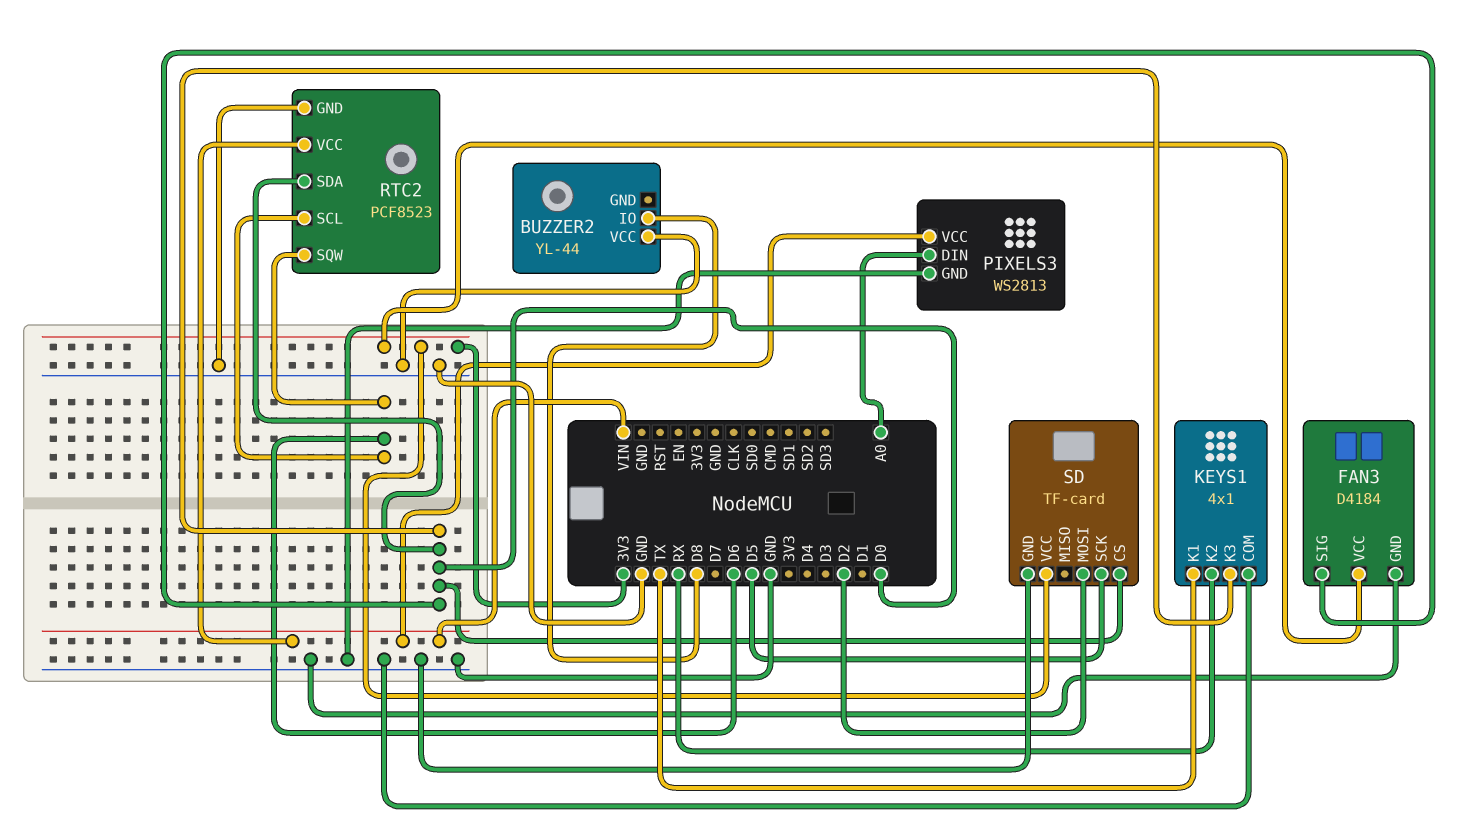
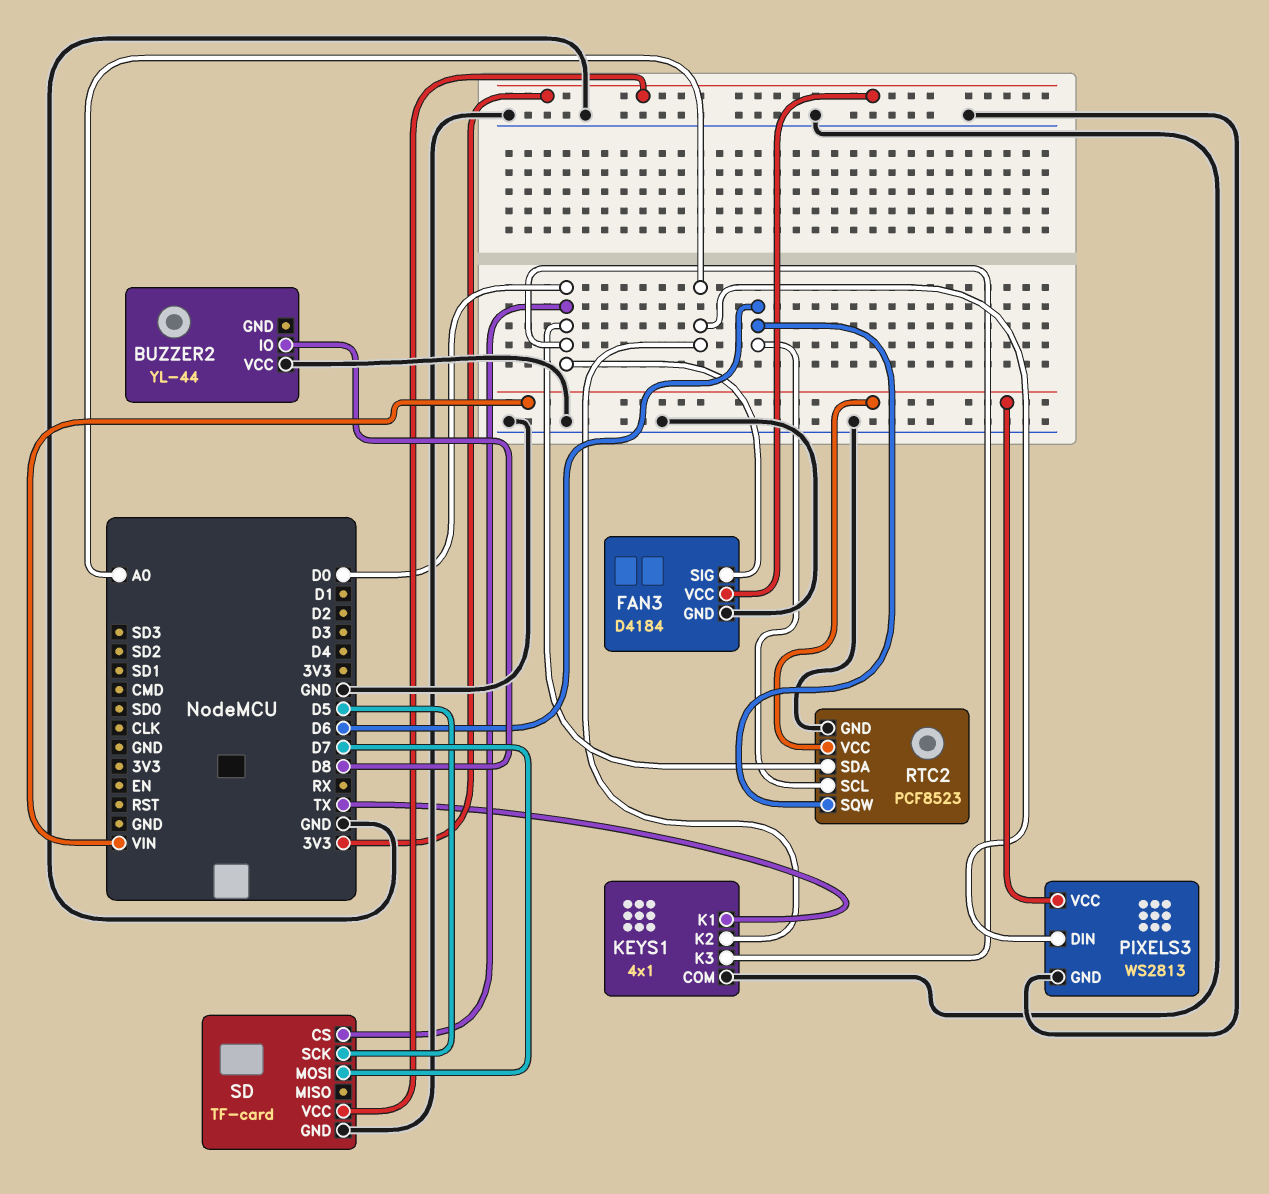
KEYS1 pin K2: RX -> A0
SD pin MOSI: D2 -> D7

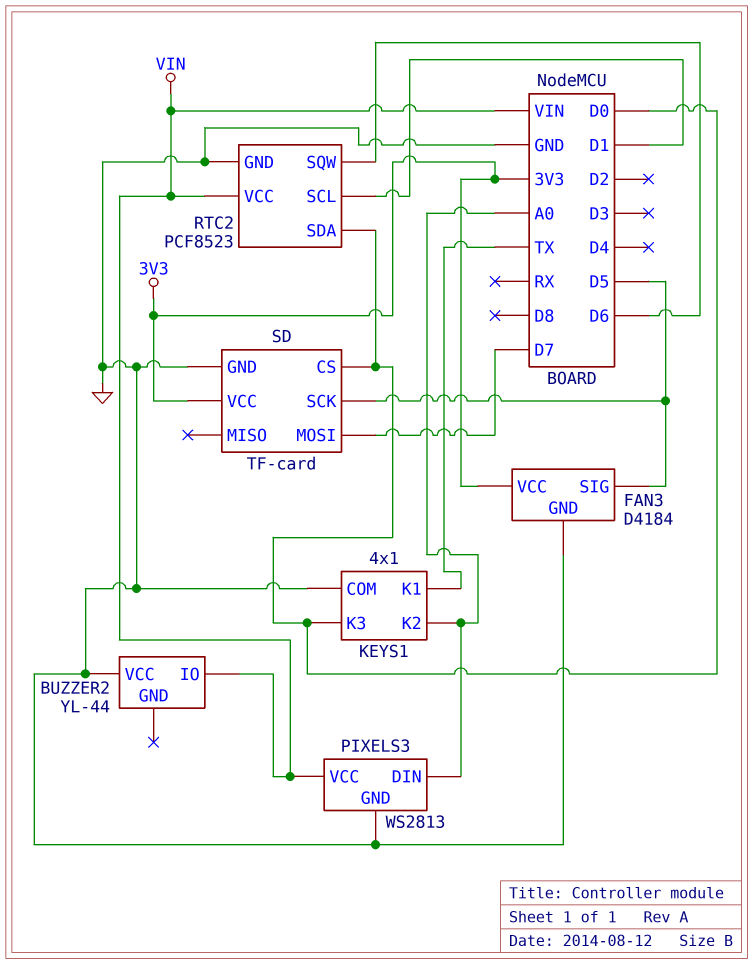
BUZZER2 pin IO: D8 -> VIN
FAN3 pin SIG: D0 -> D5
RTC2 pin SCL: D6 -> D1

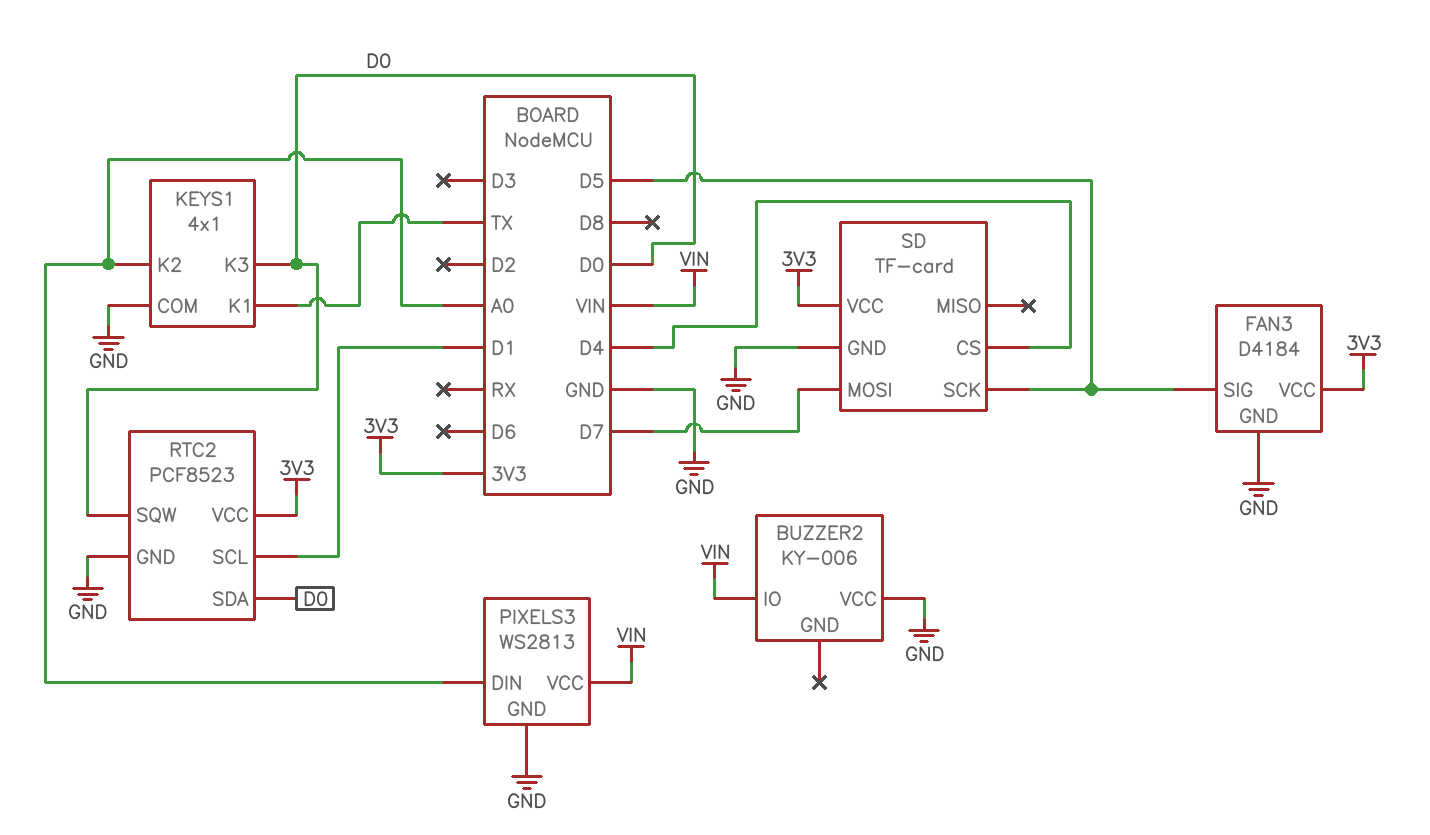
BUZZER2: YL-44 -> KY-006
RTC2 pin SQW: D6 -> D0
RTC2 pin VCC: VIN -> 3V3
SD pin CS: D0 -> D4

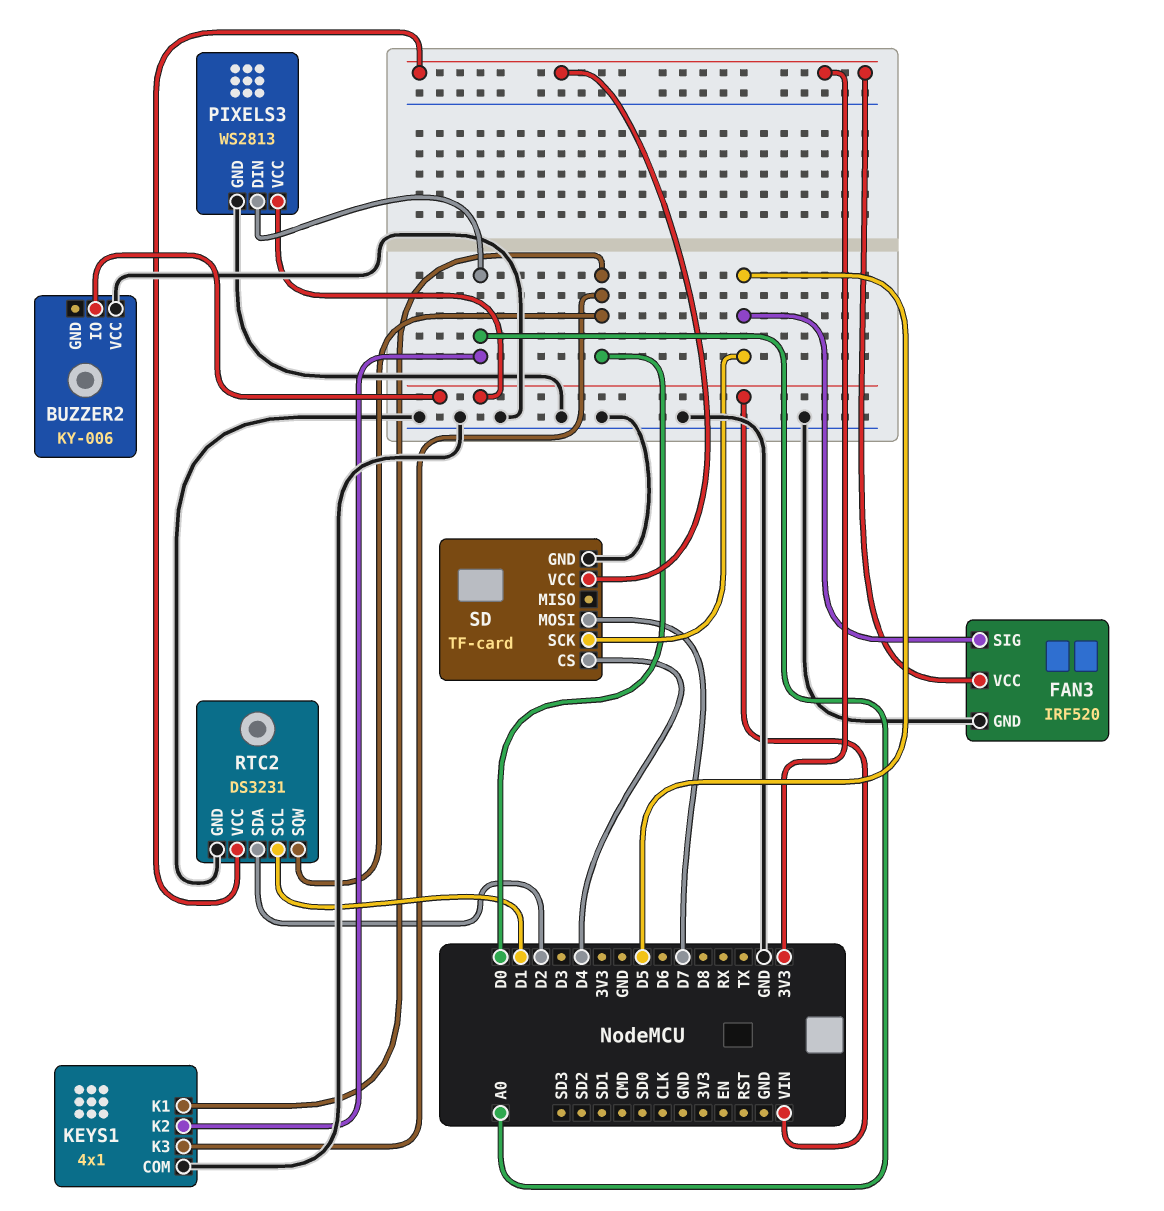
FAN3: D4184 -> IRF520
KEYS1 pin K1: TX -> D0
RTC2: PCF8523 -> DS3231
RTC2 pin SDA: D0 -> D2

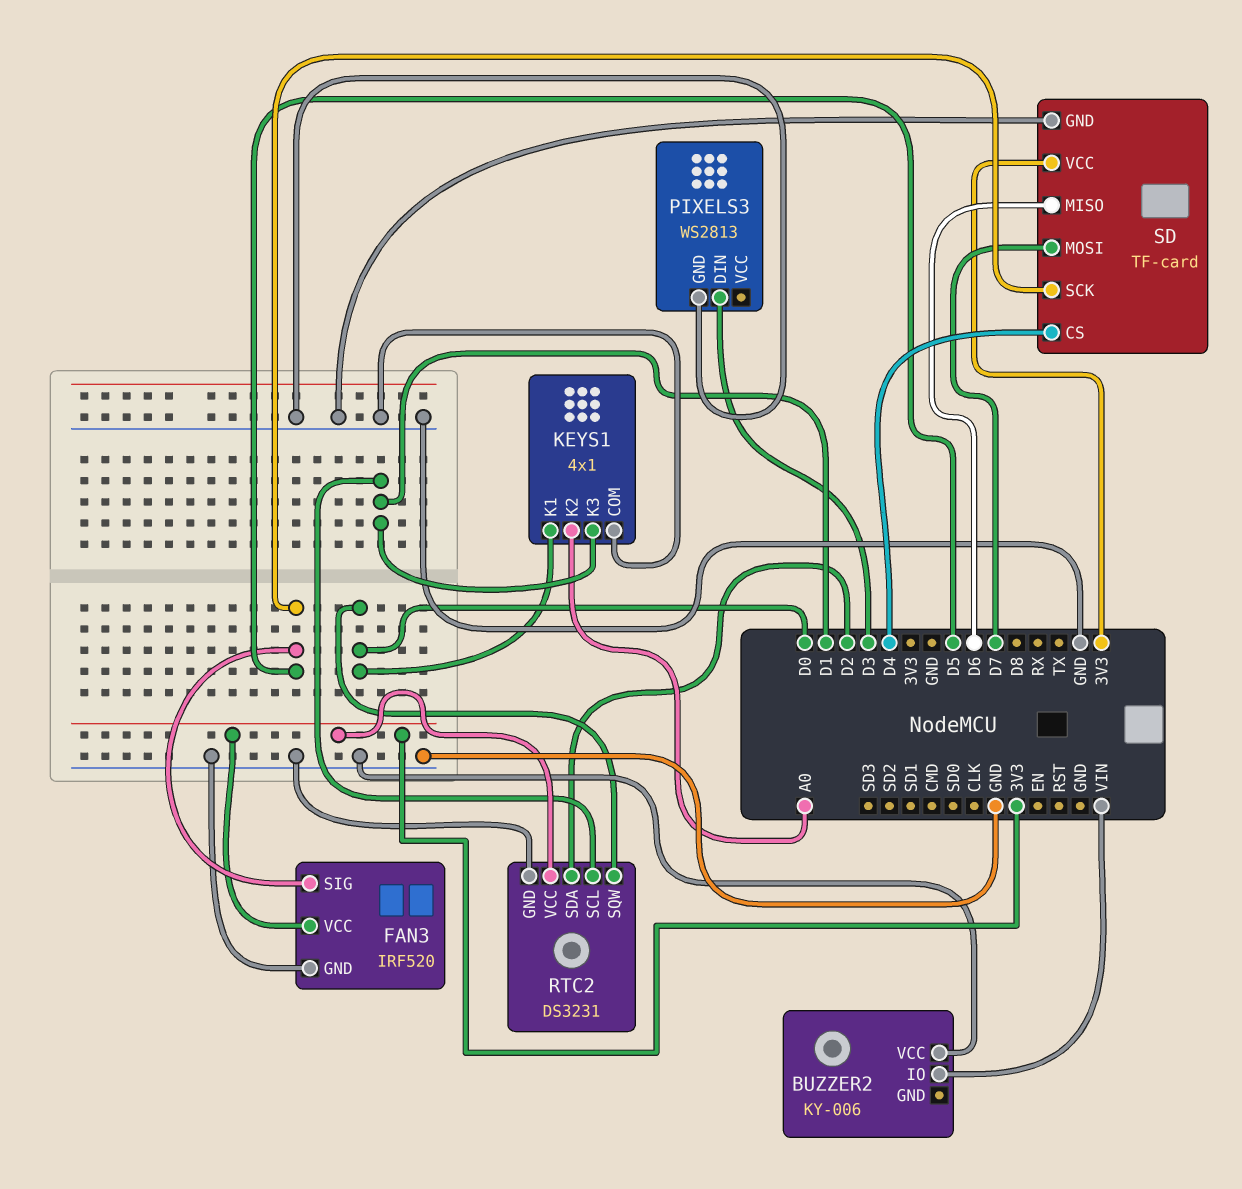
KEYS1 pin K3: D0 -> D1
PIXELS3 pin DIN: A0 -> D3
PIXELS3 pin VCC: VIN -> none
SD pin MISO: none -> D6

